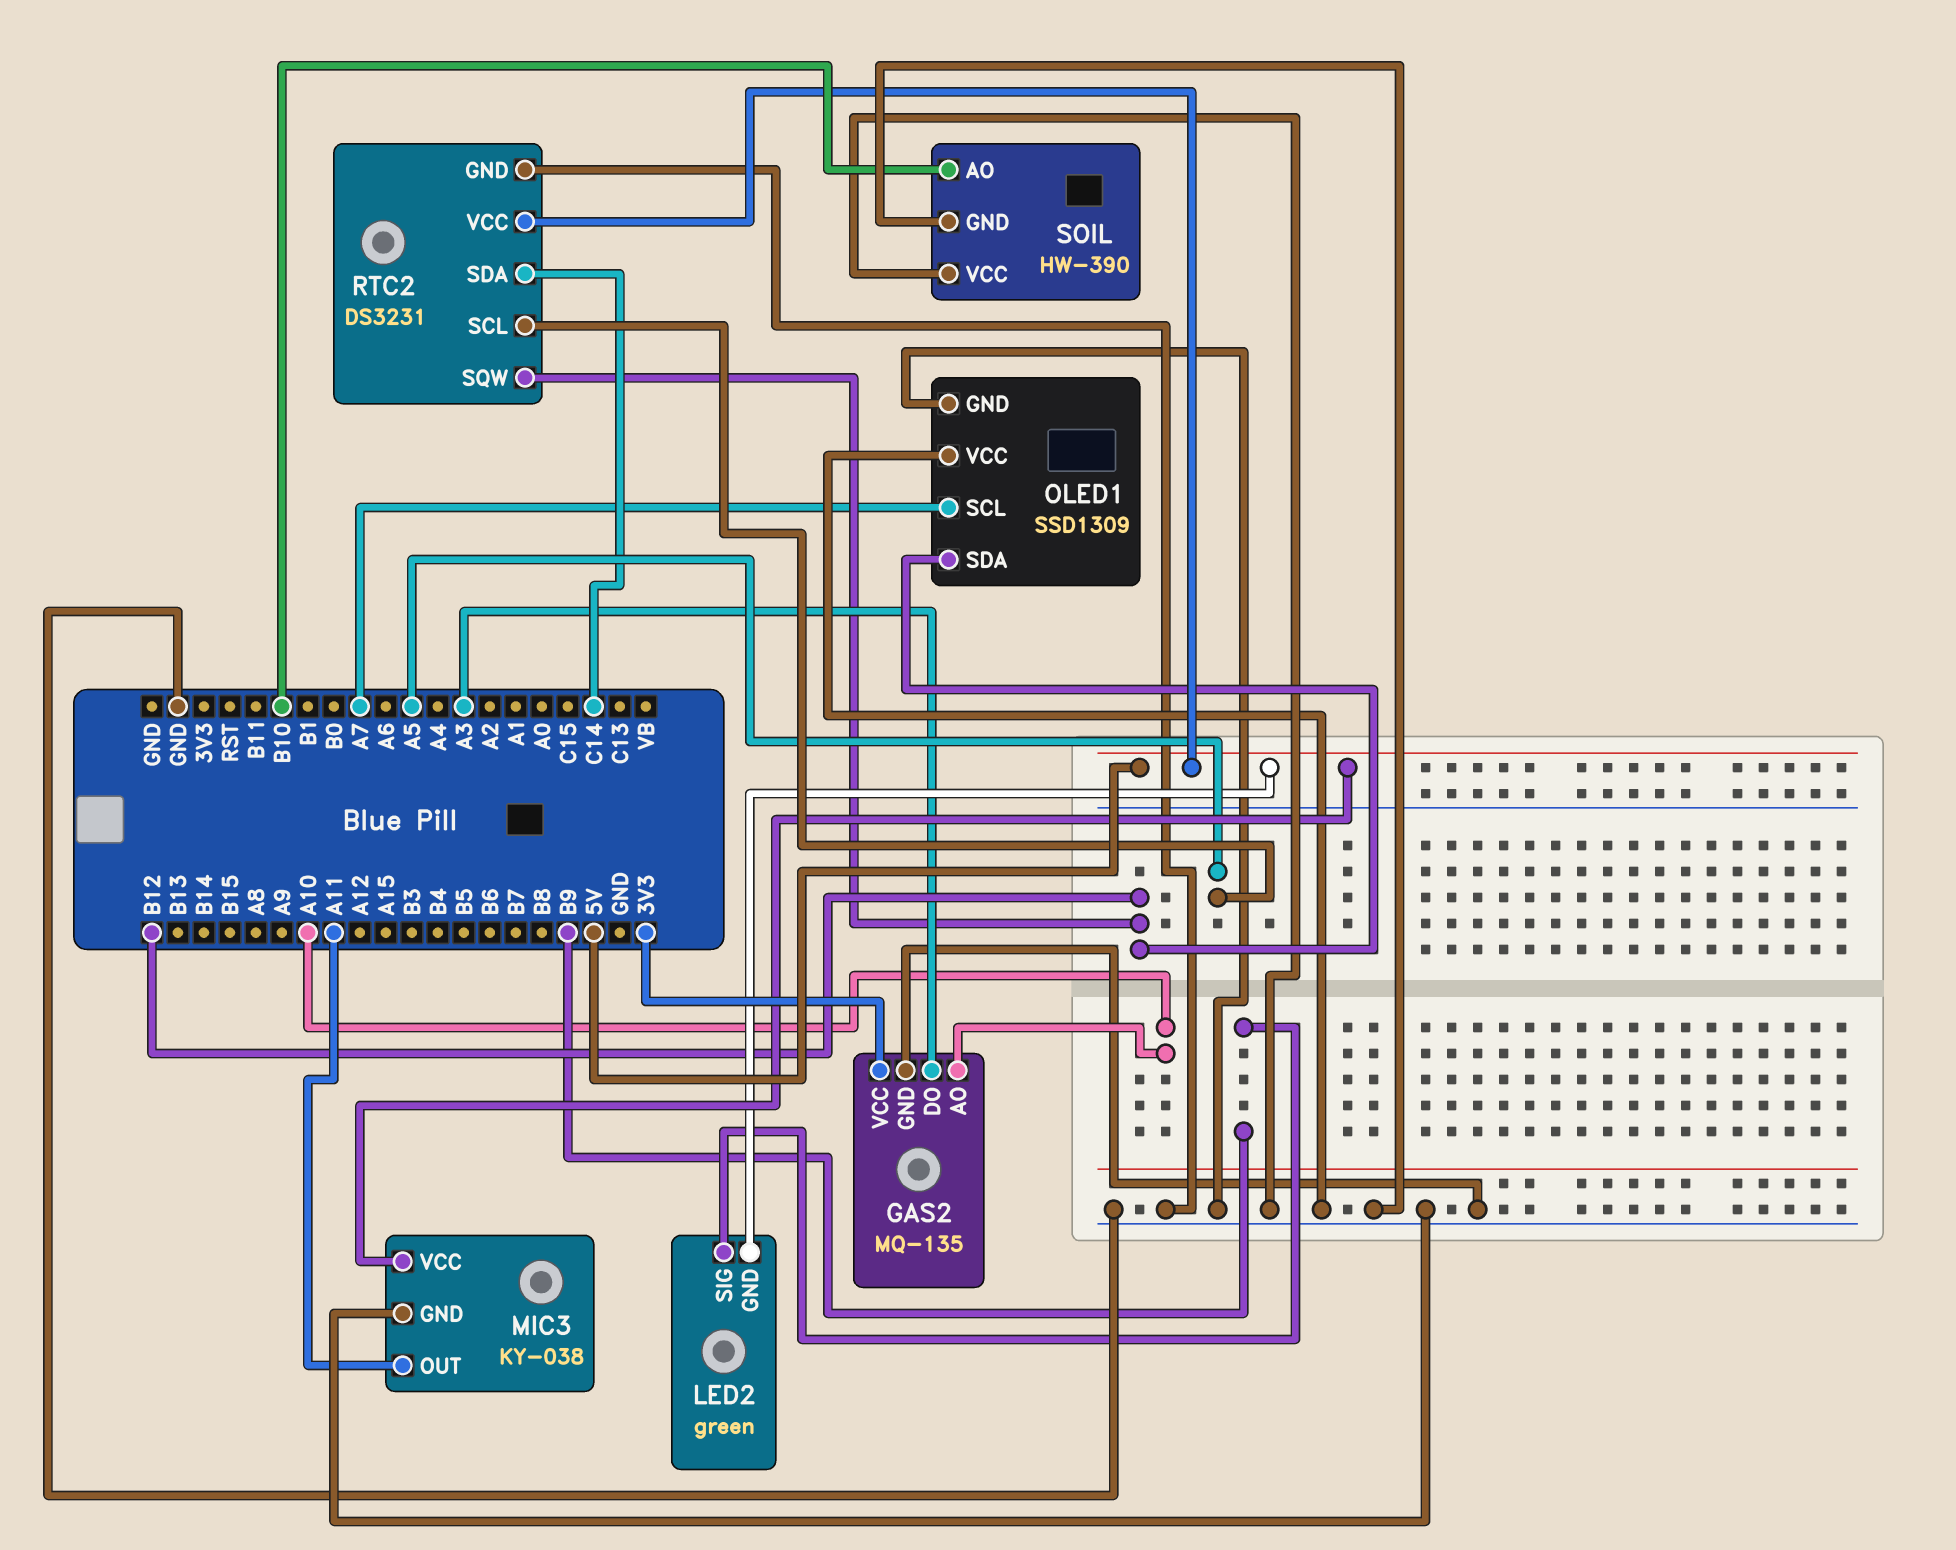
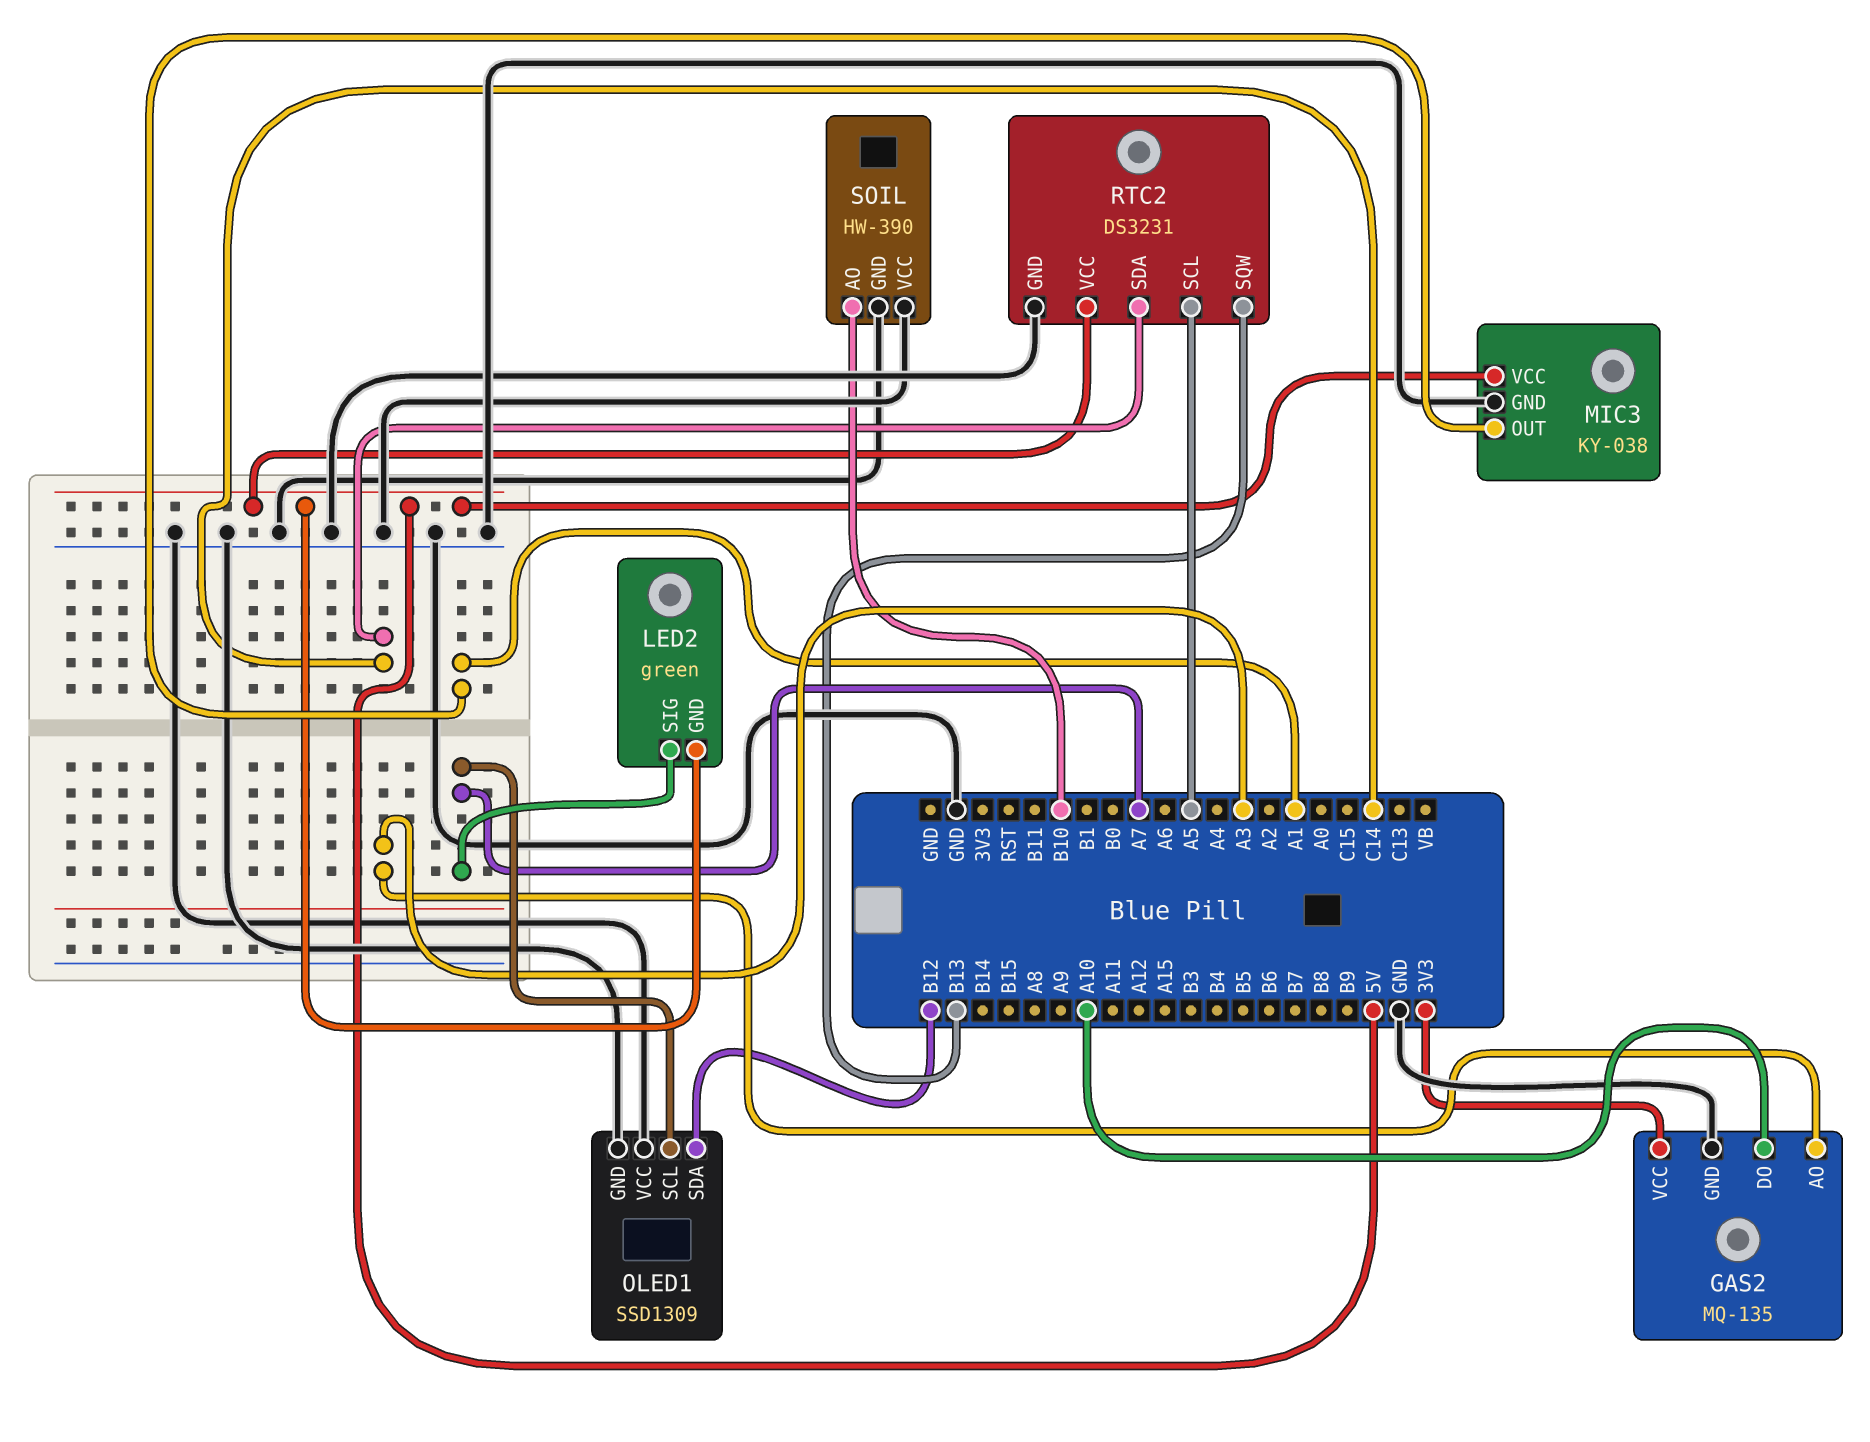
GAS2 pin AO: A10 -> A3
GAS2 pin DO: A3 -> A10
LED2 pin SIG: B9 -> A7
MIC3 pin OUT: A11 -> A1
RTC2 pin SQW: B12 -> B13

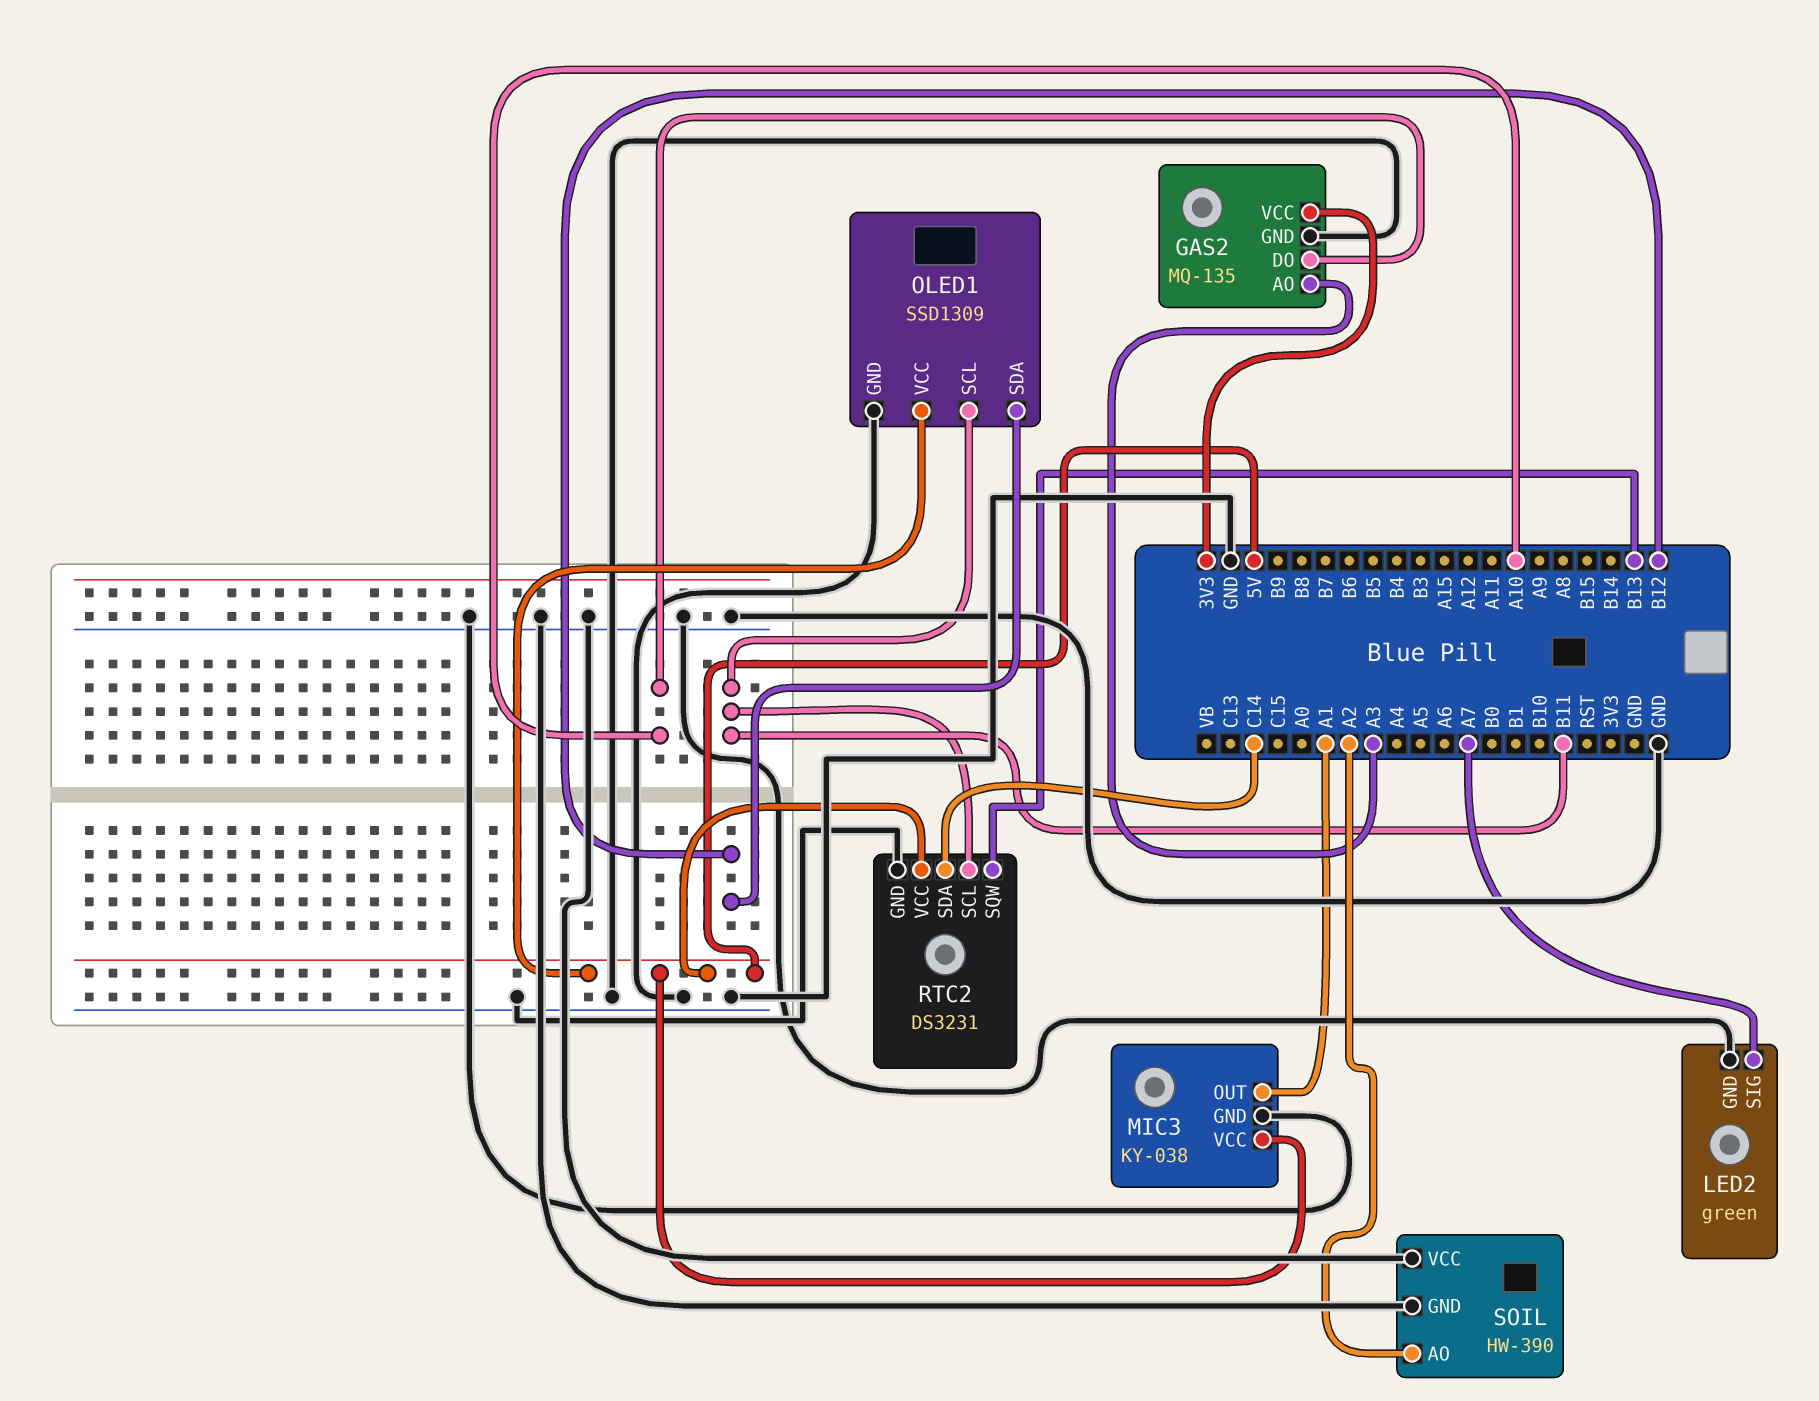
LED2 pin GND: 5V -> GND
OLED1 pin SCL: A7 -> B11
OLED1 pin VCC: GND -> 5V
RTC2 pin SCL: A5 -> B11
SOIL pin AO: B10 -> A2

